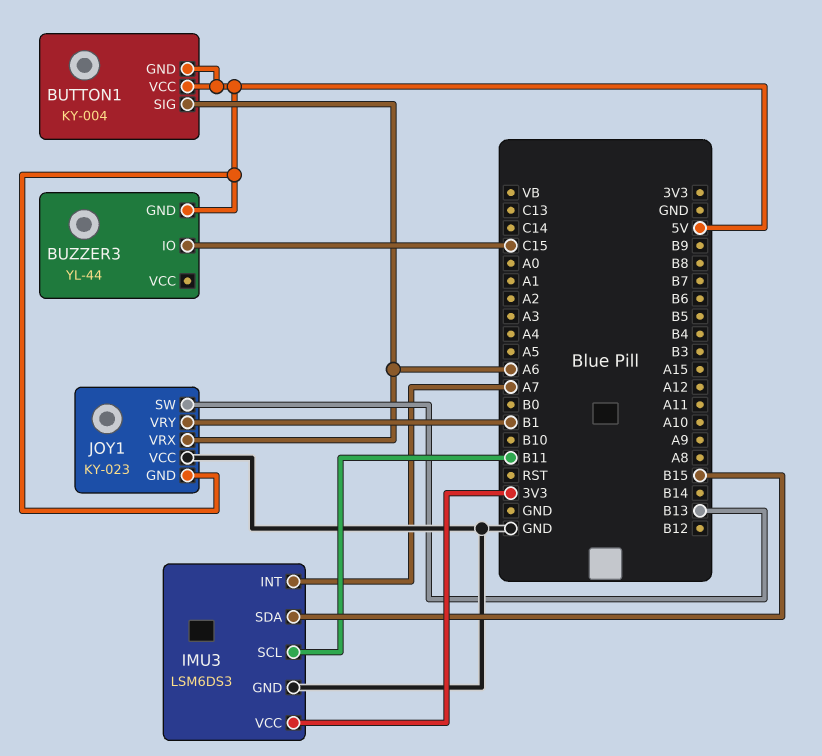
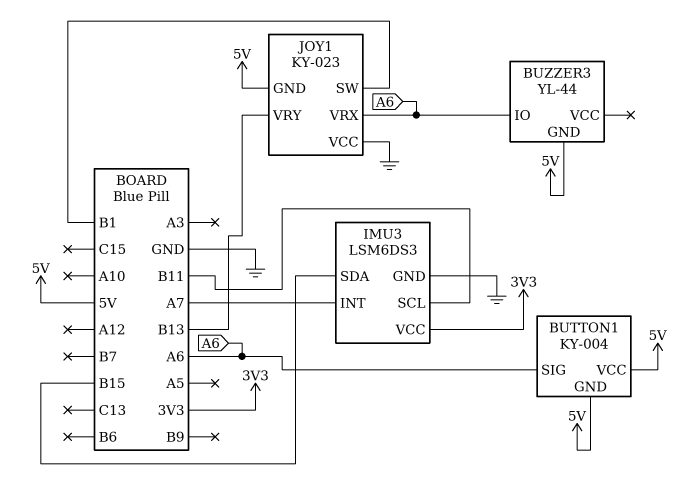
BUZZER3 pin IO: C15 -> A6
JOY1 pin SW: B13 -> B1
JOY1 pin VRY: B1 -> B13

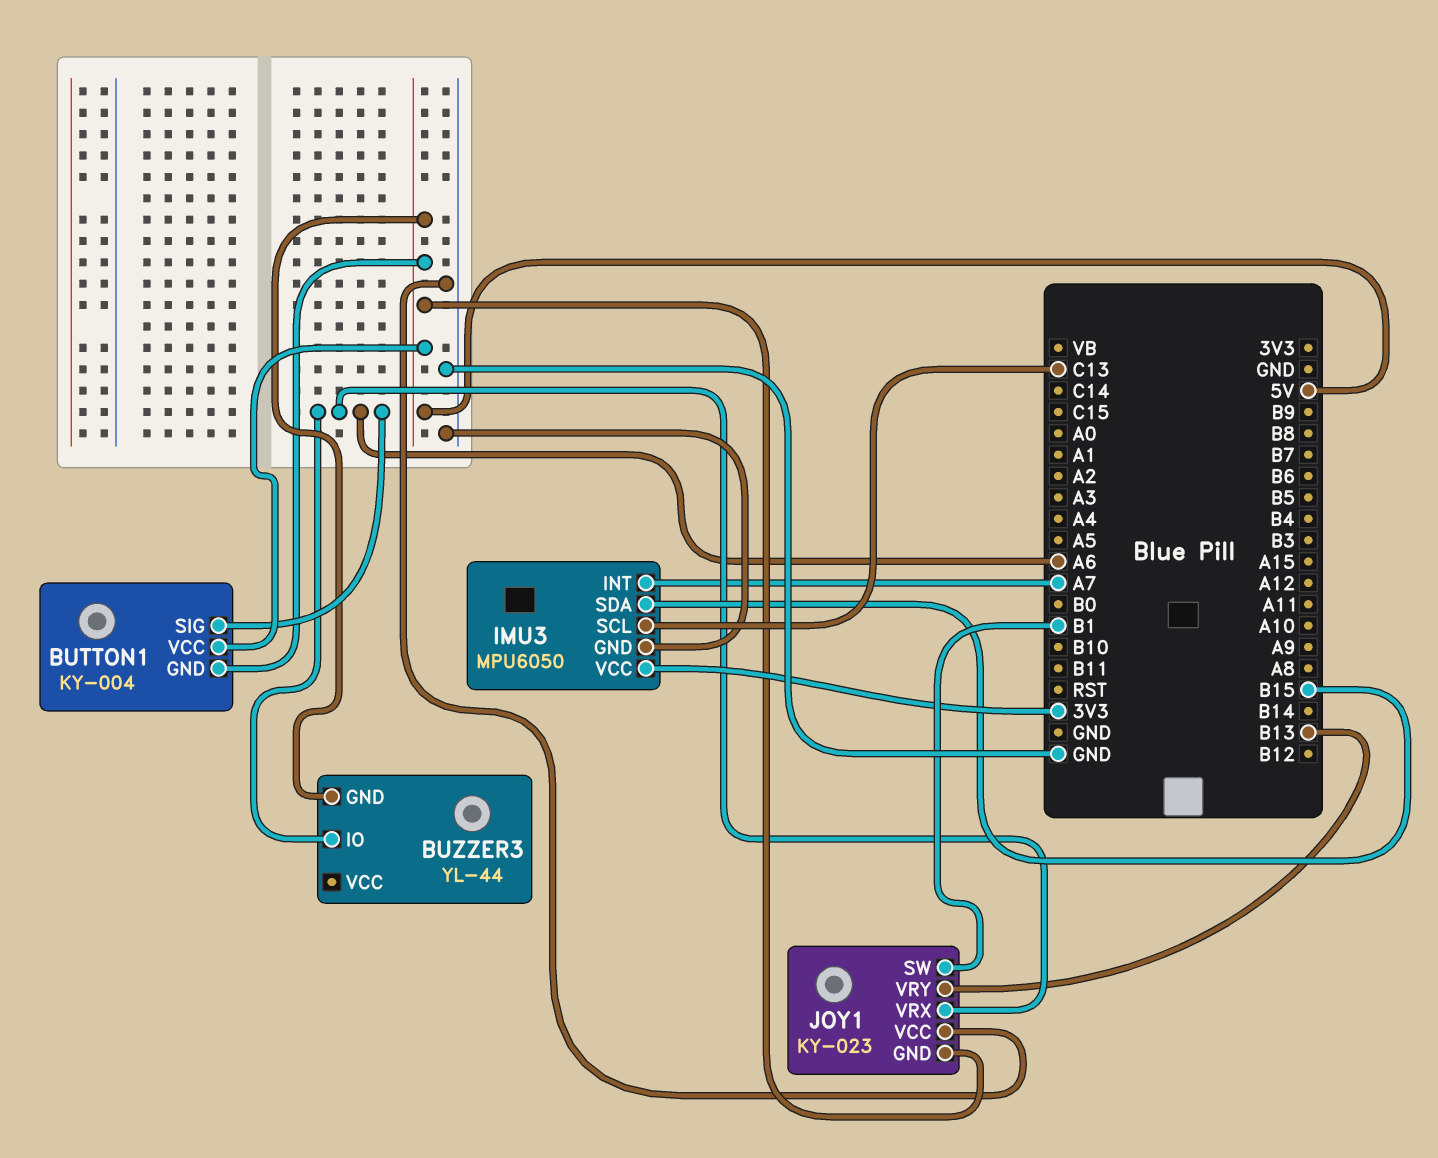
IMU3: LSM6DS3 -> MPU6050
IMU3 pin SCL: B11 -> C13

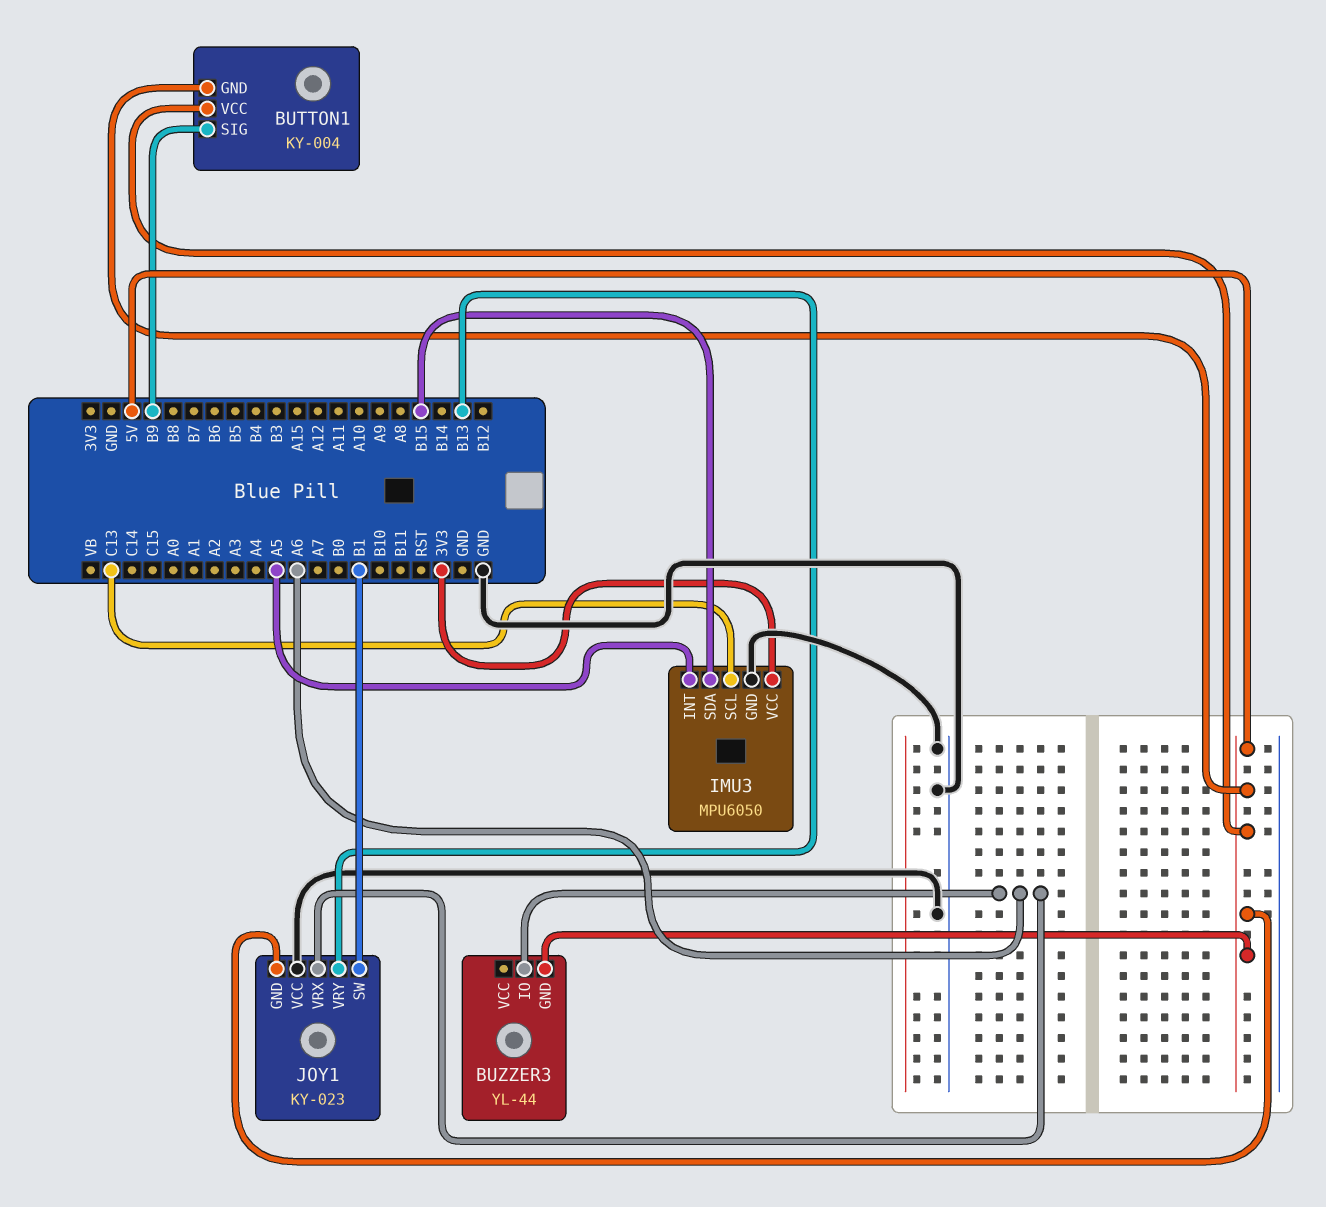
BUTTON1 pin SIG: A6 -> B9
IMU3 pin INT: A7 -> A5

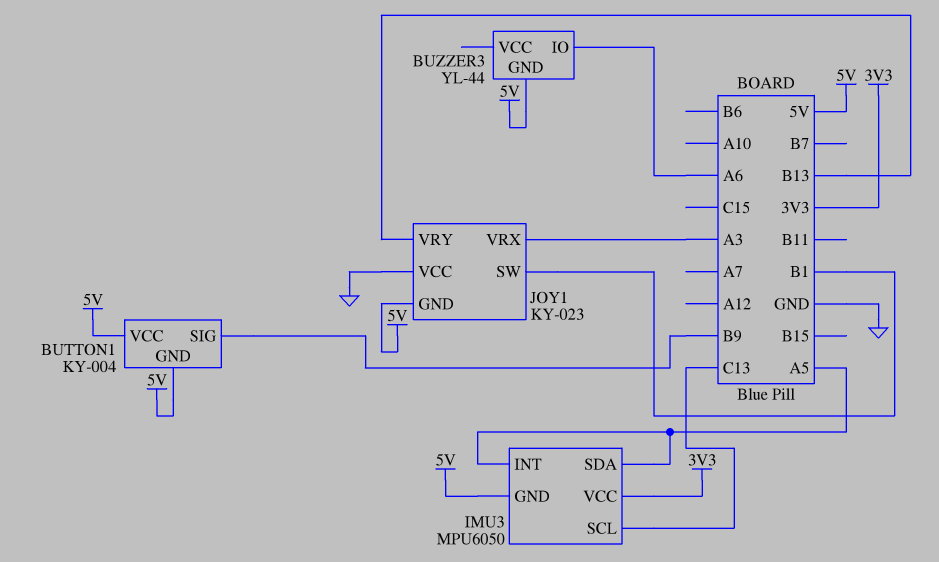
IMU3 pin GND: GND -> 5V
IMU3 pin SDA: B15 -> A5
JOY1 pin VRX: A6 -> A3

